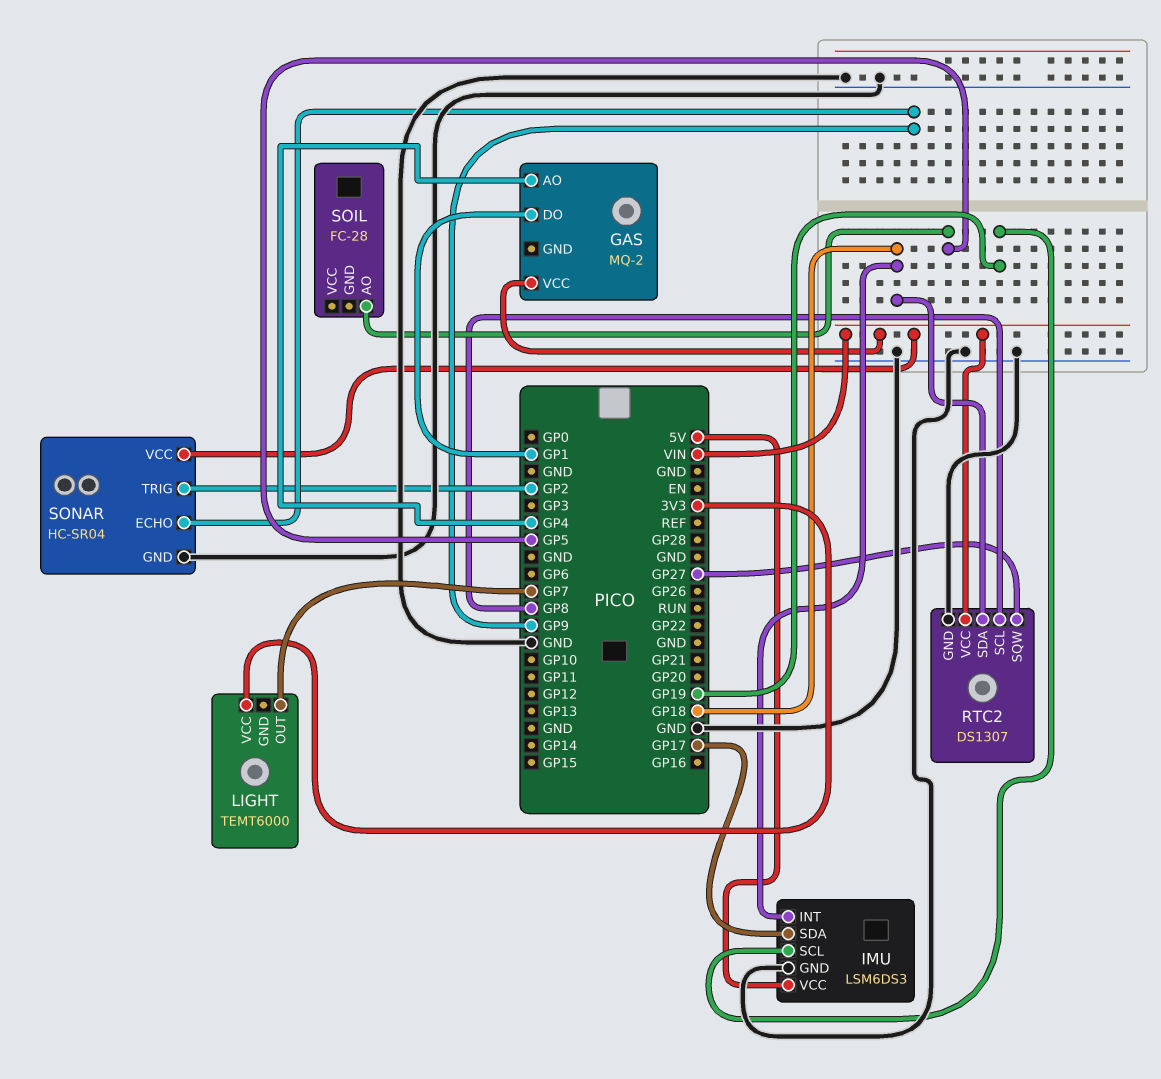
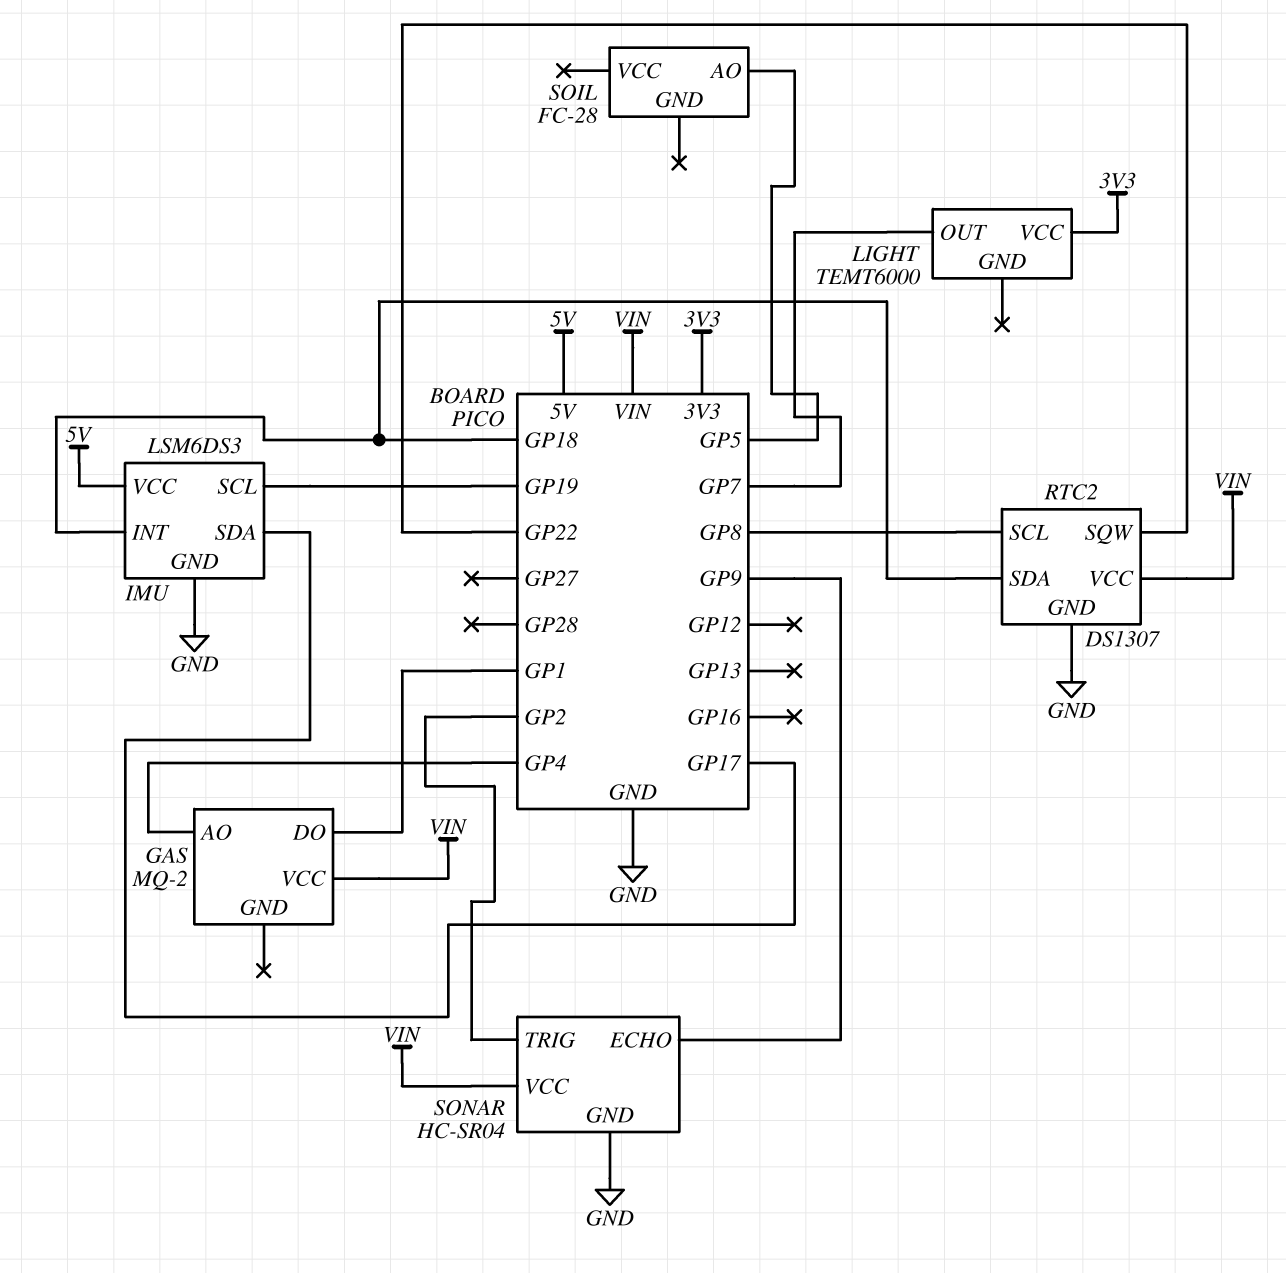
RTC2 pin SQW: GP27 -> GP22

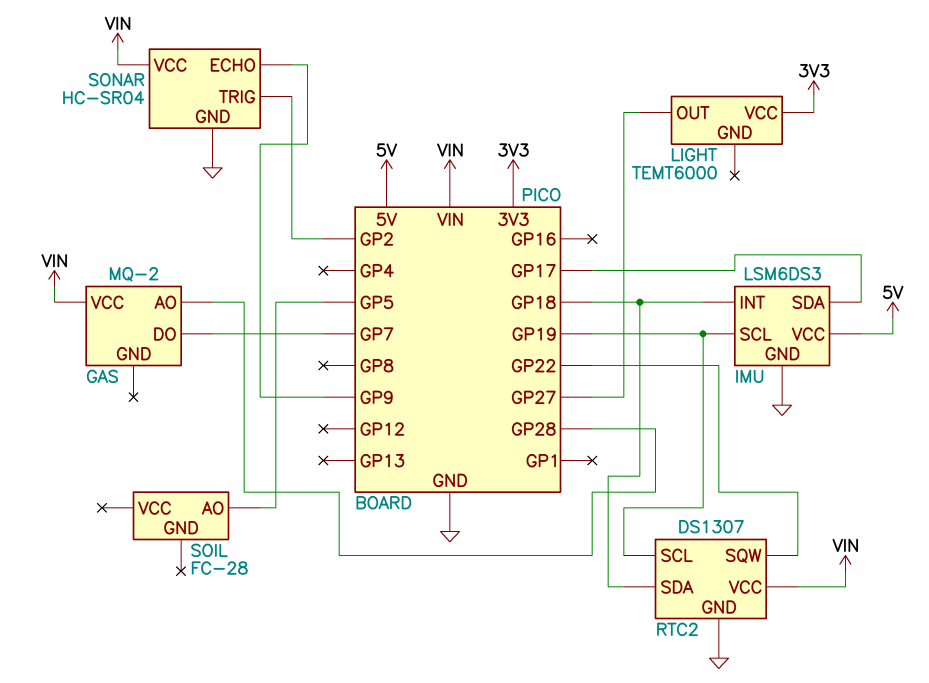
GAS pin AO: GP4 -> GP28
GAS pin DO: GP1 -> GP7
LIGHT pin OUT: GP7 -> GP27
RTC2 pin SCL: GP8 -> GP19

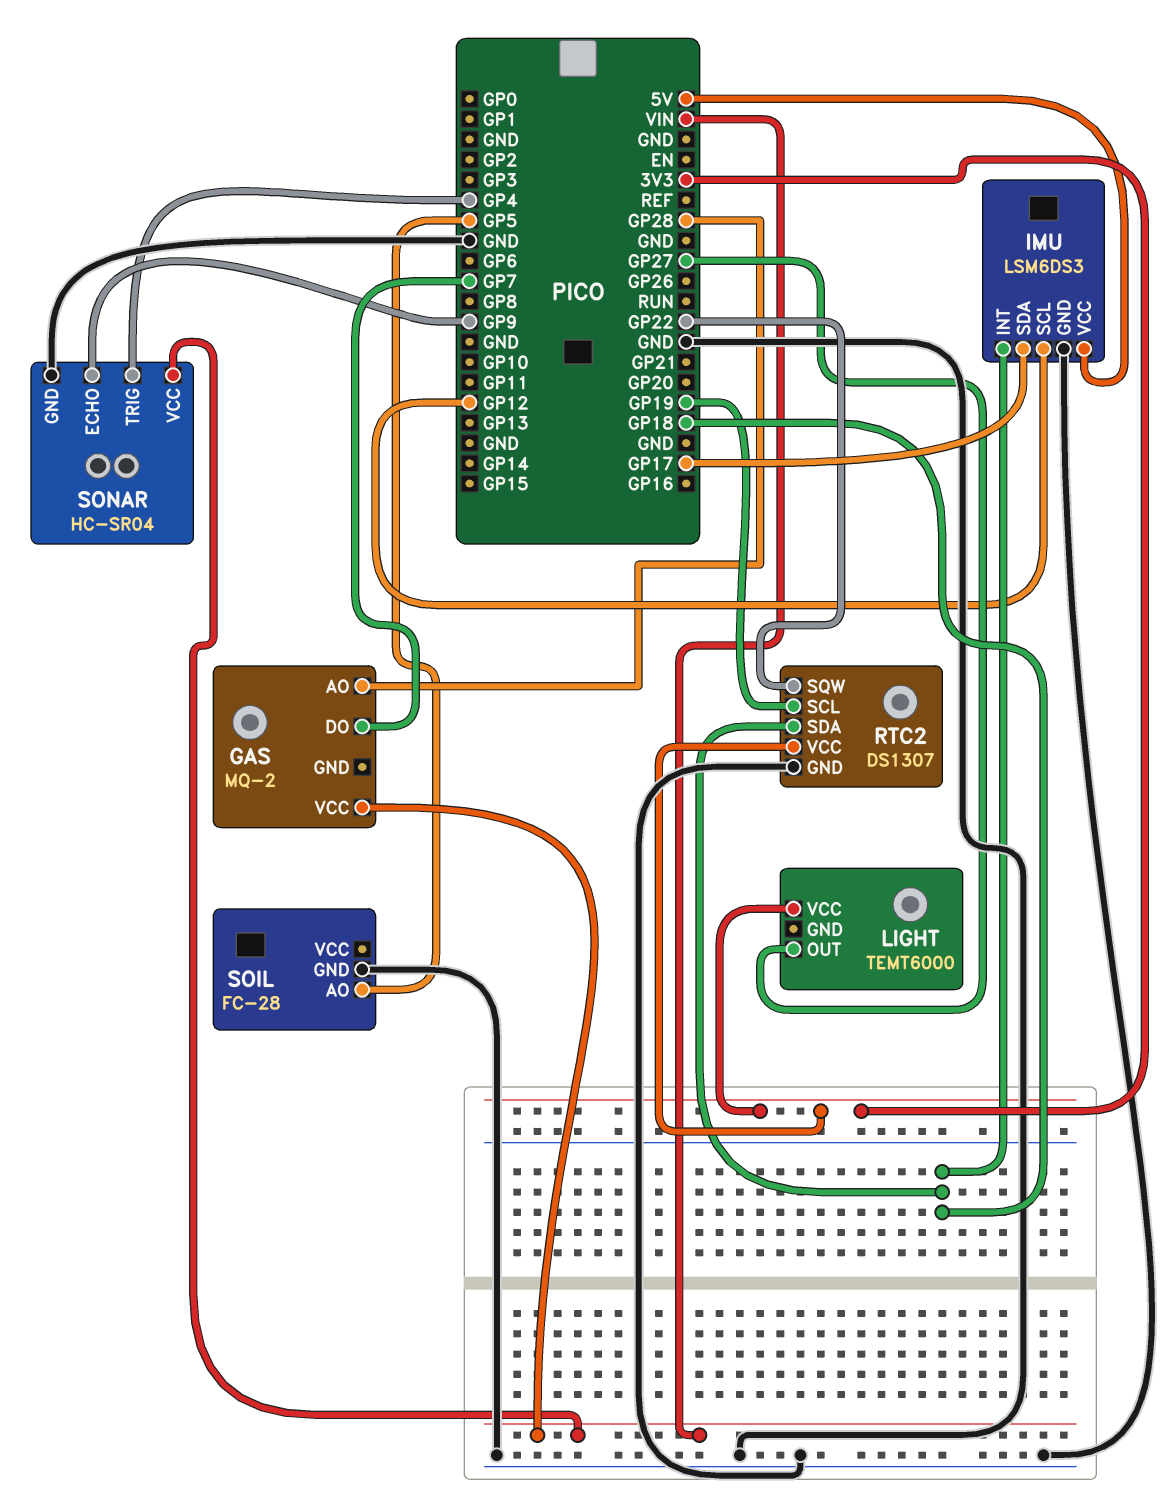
IMU pin SCL: GP19 -> GP12
RTC2 pin VCC: VIN -> 3V3
SOIL pin GND: none -> GND
SONAR pin TRIG: GP2 -> GP4

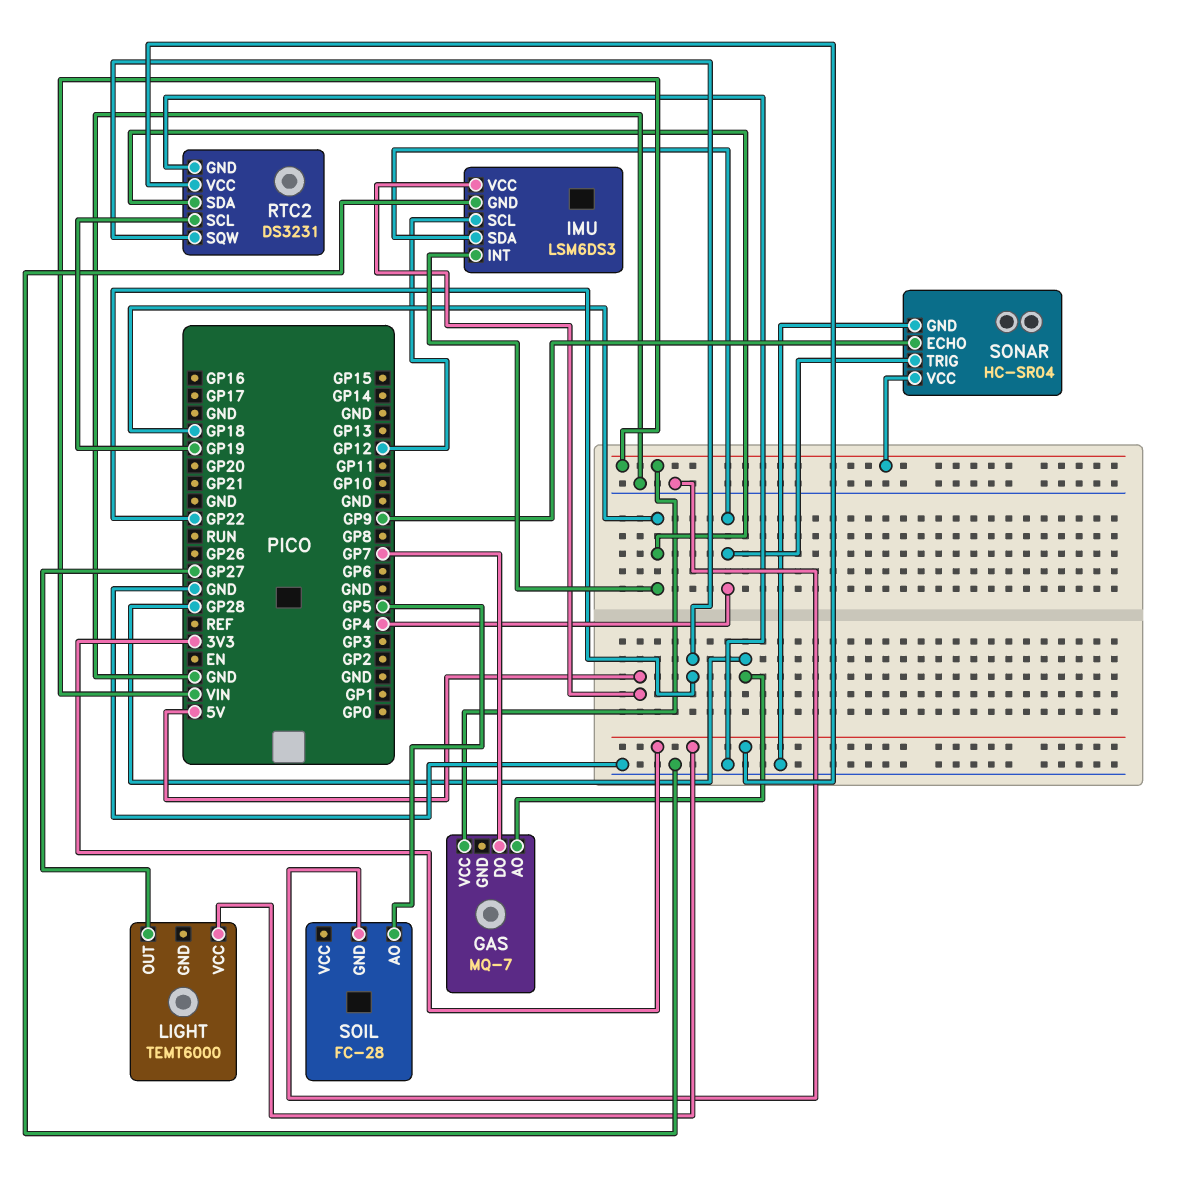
GAS: MQ-2 -> MQ-7
IMU pin SDA: GP17 -> GP4
RTC2: DS1307 -> DS3231

